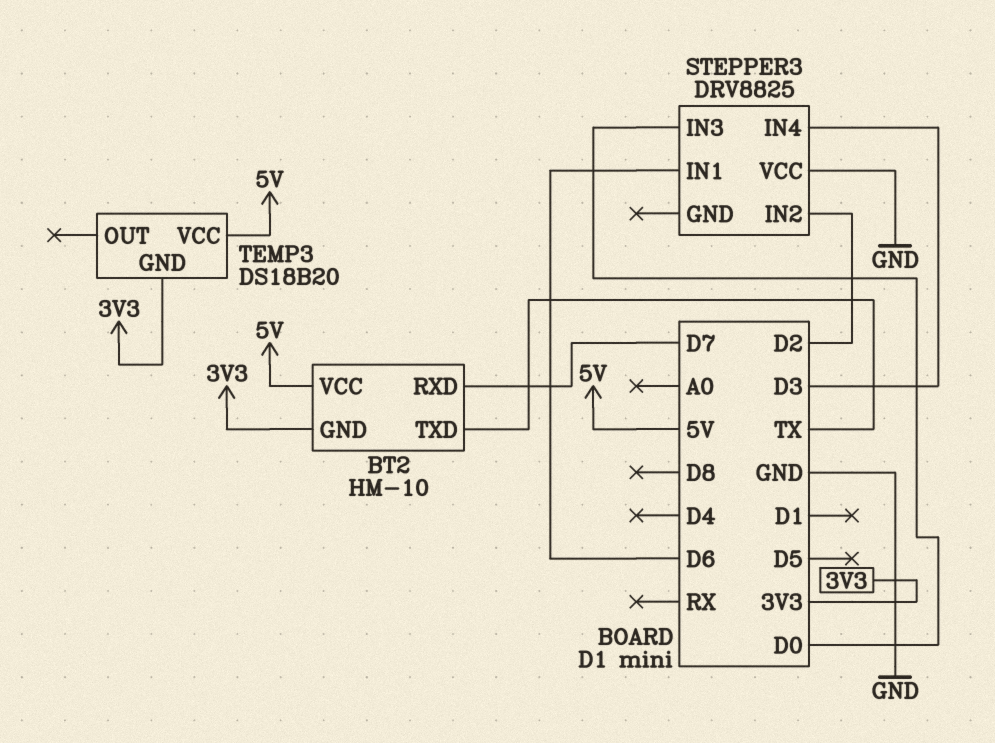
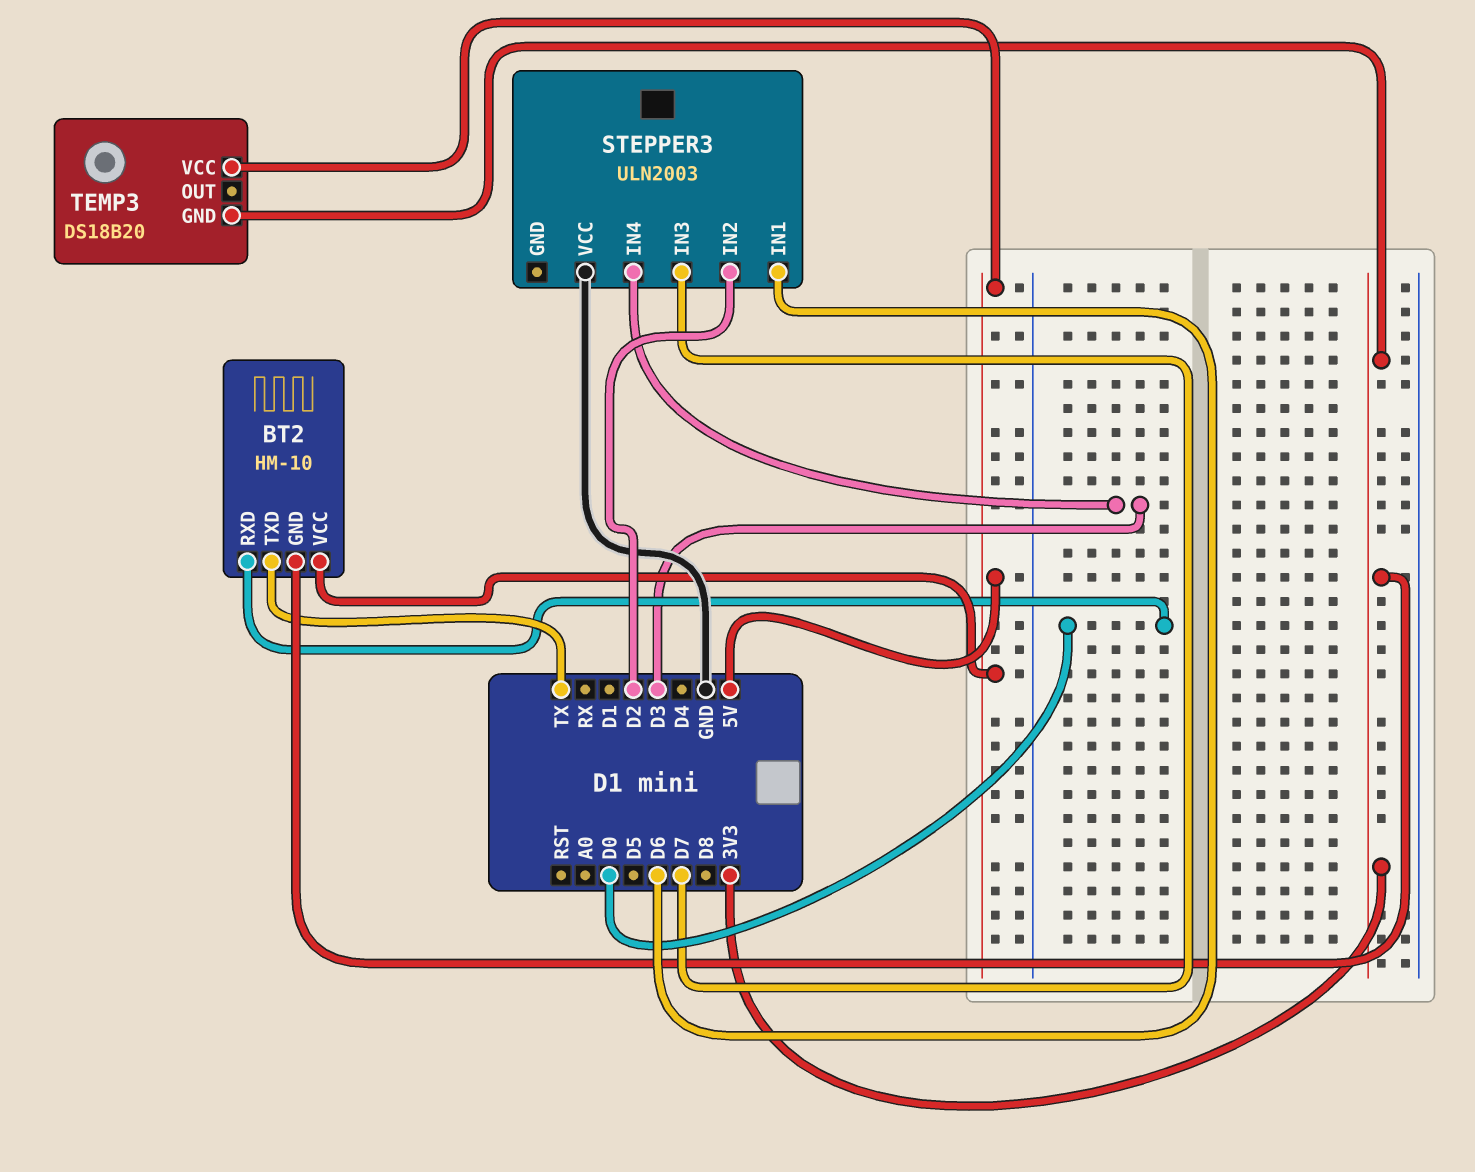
BT2 pin RXD: D7 -> D0
STEPPER3: DRV8825 -> ULN2003
STEPPER3 pin IN3: D0 -> D7

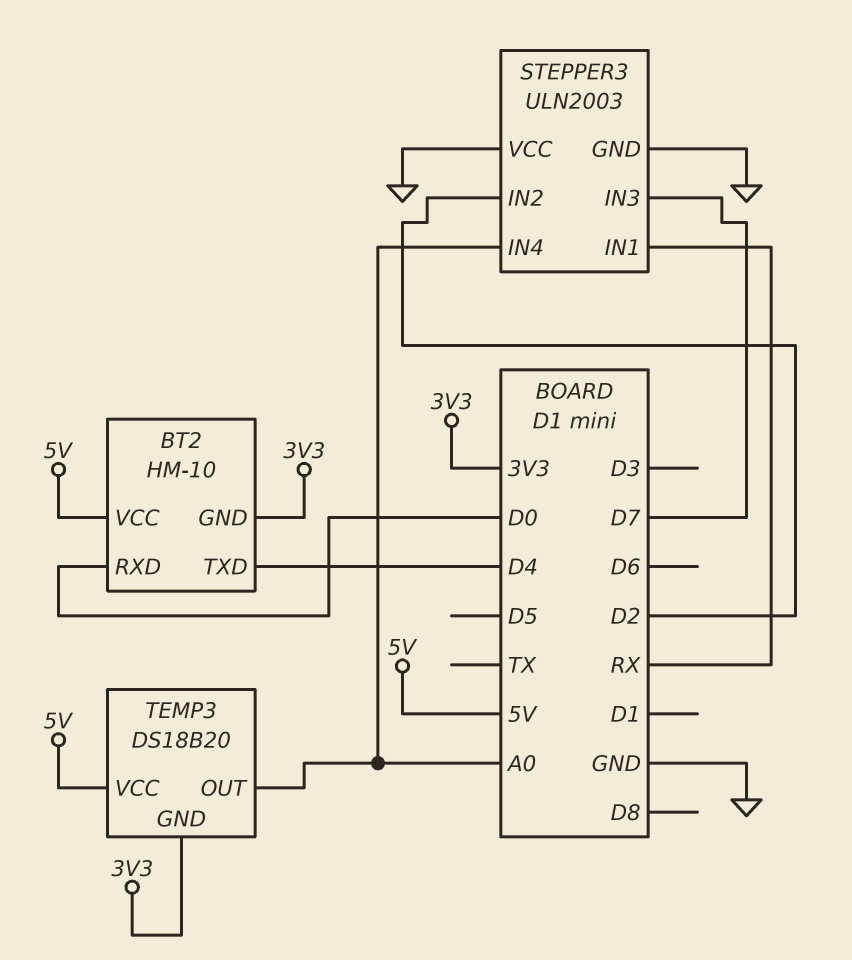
BT2 pin TXD: TX -> D4
STEPPER3 pin GND: none -> GND
STEPPER3 pin IN1: D6 -> RX
STEPPER3 pin IN4: D3 -> A0
TEMP3 pin OUT: none -> A0

